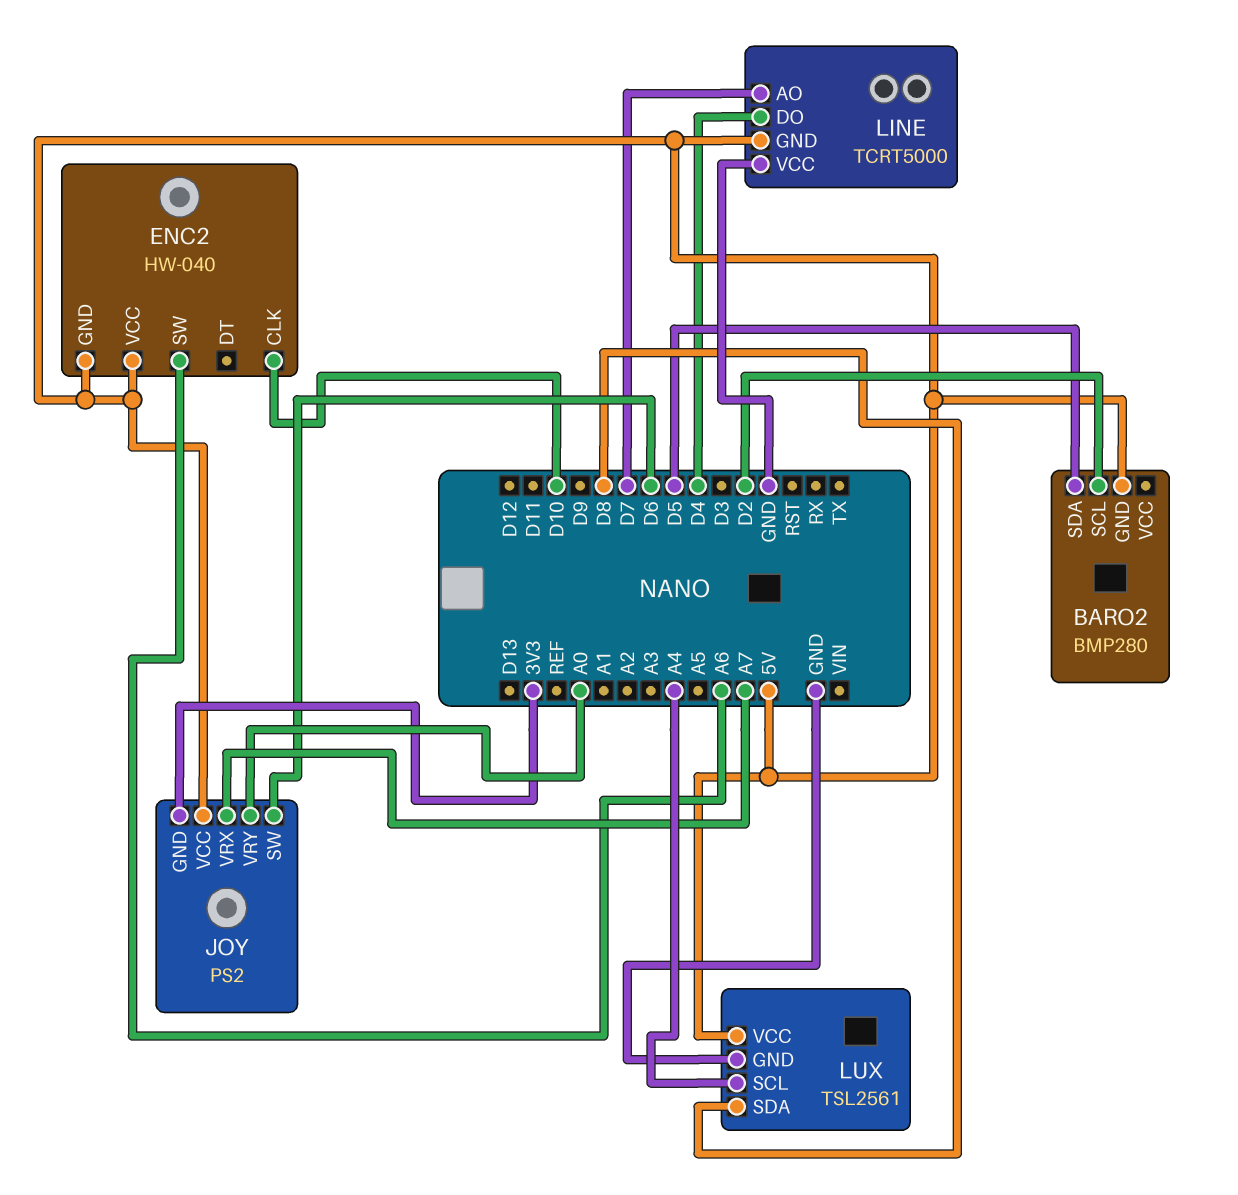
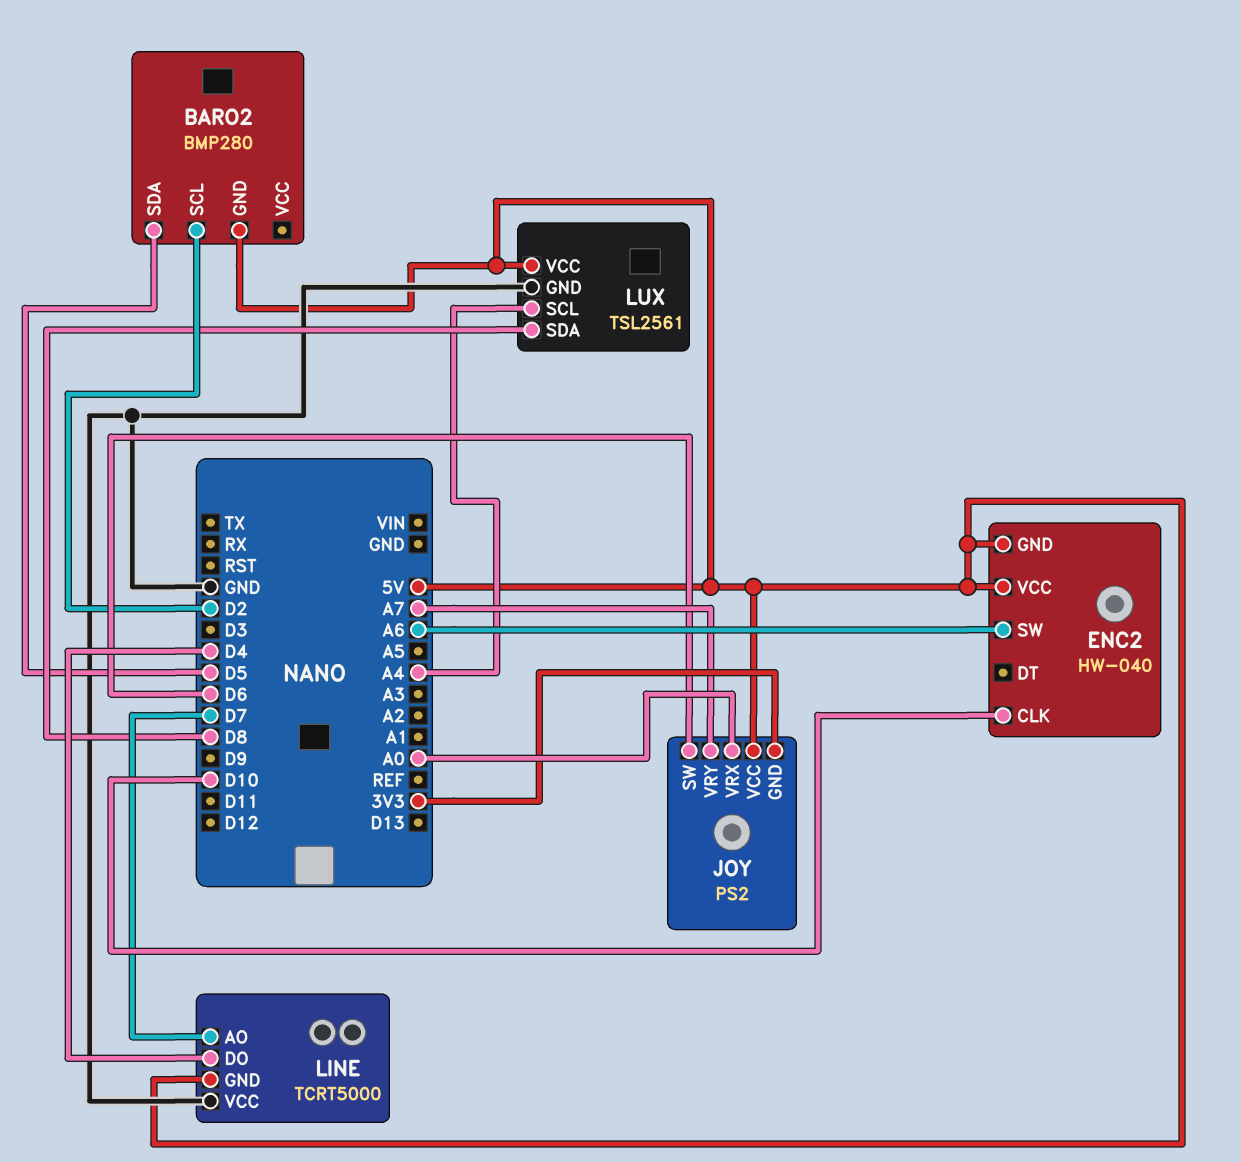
JOY pin VRX: A7 -> A0
JOY pin VRY: A0 -> A7

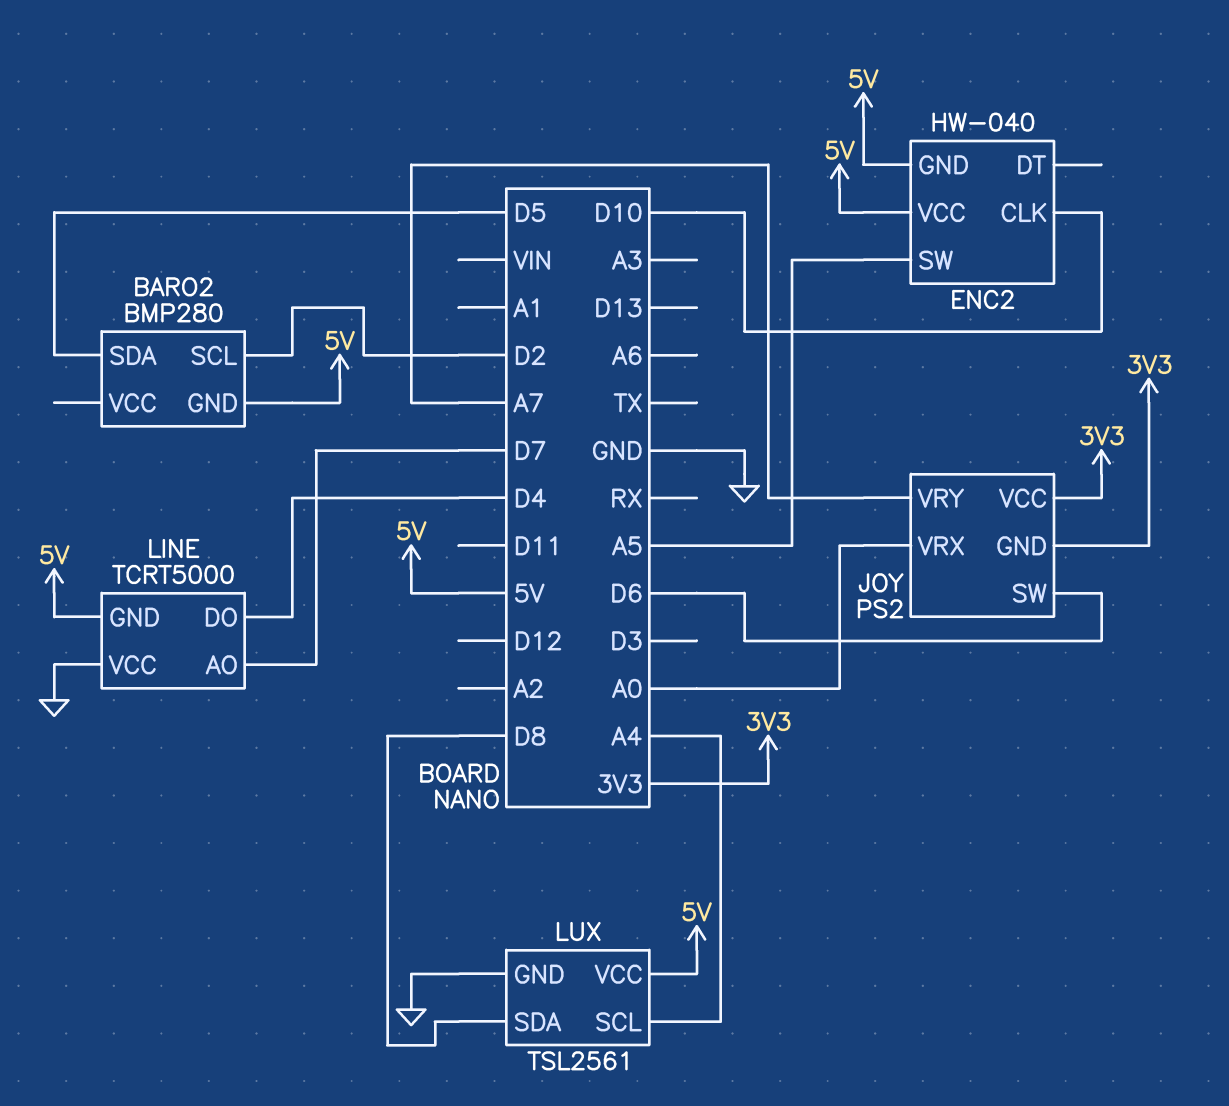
ENC2 pin SW: A6 -> A5
JOY pin VCC: 5V -> 3V3

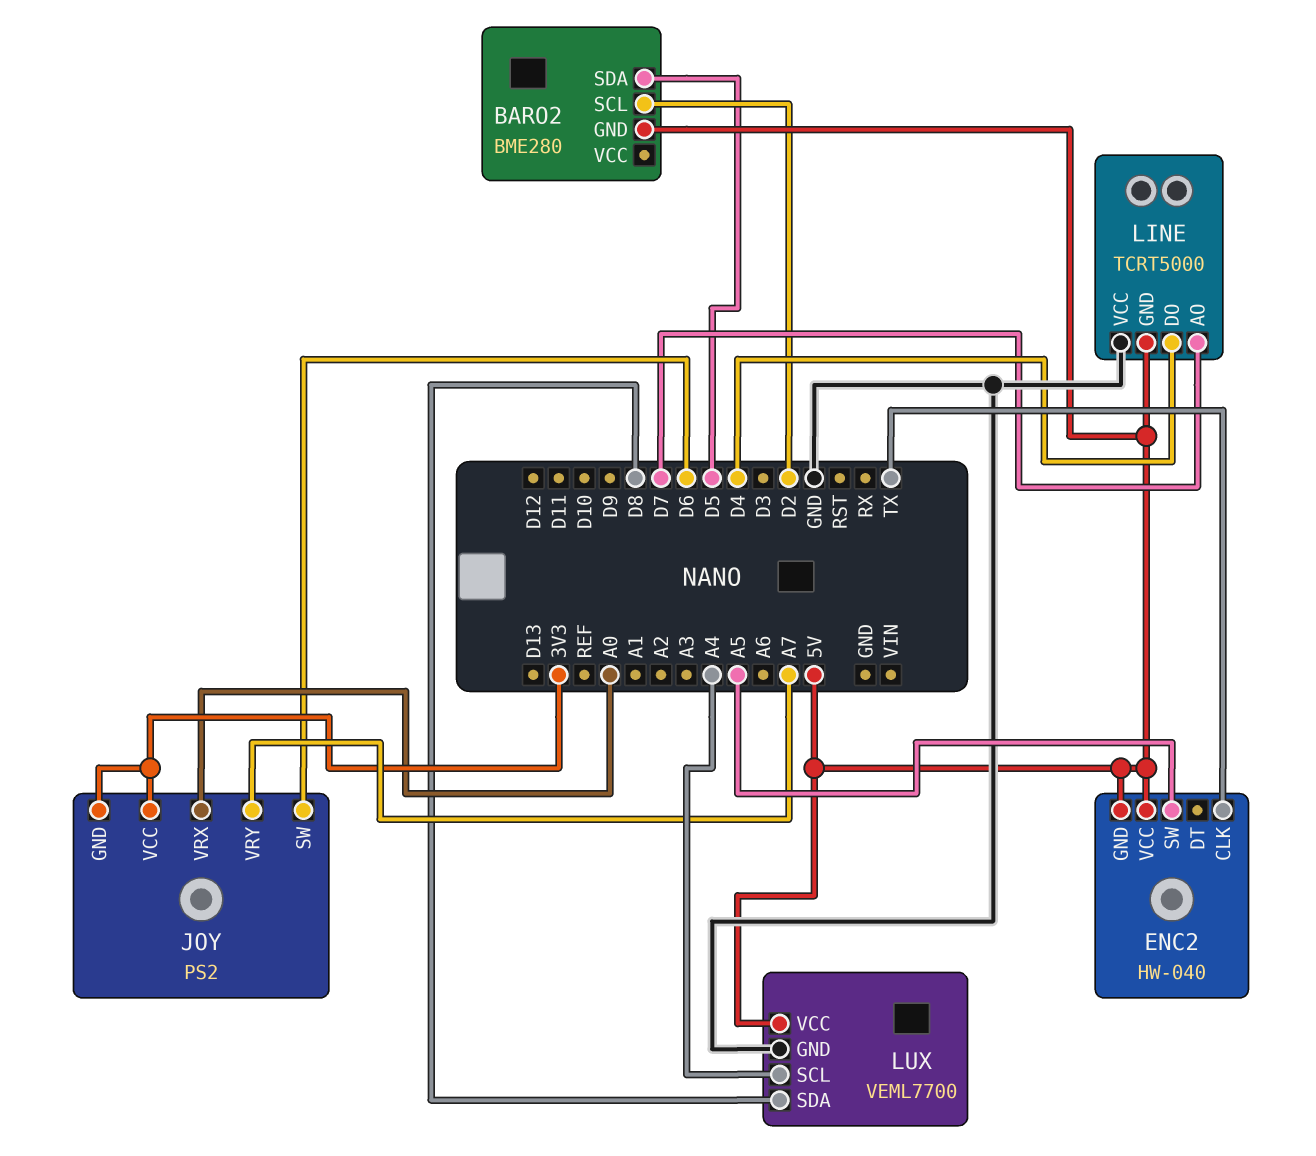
BARO2: BMP280 -> BME280
ENC2 pin CLK: D10 -> TX
LUX: TSL2561 -> VEML7700

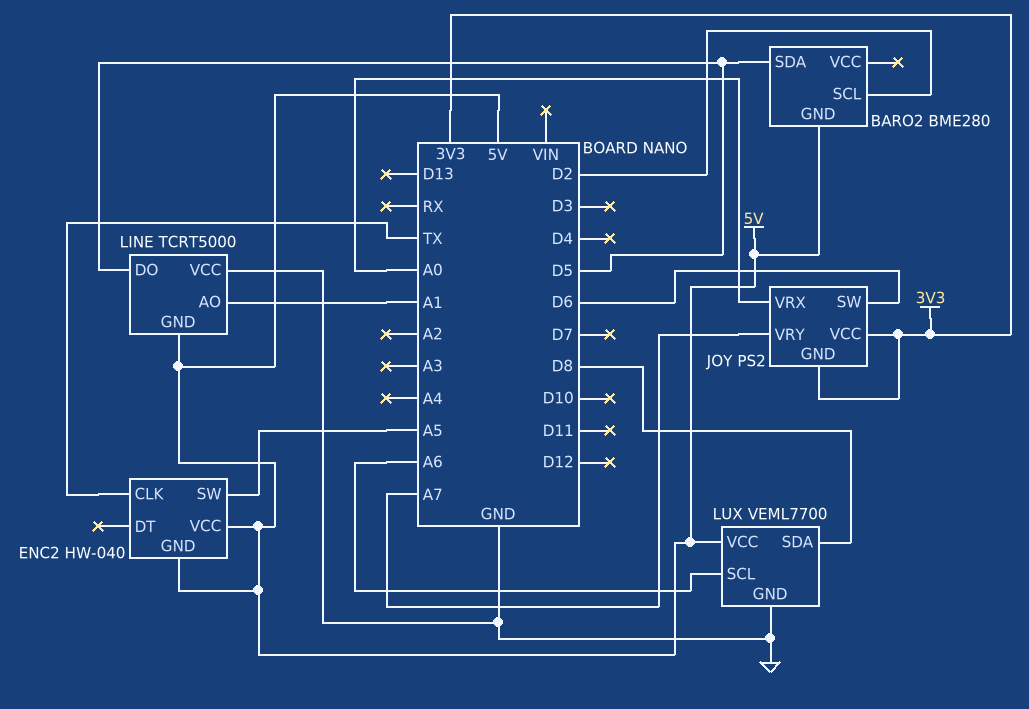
LINE pin AO: D7 -> A1
LINE pin DO: D4 -> D5
LUX pin SCL: A4 -> A6

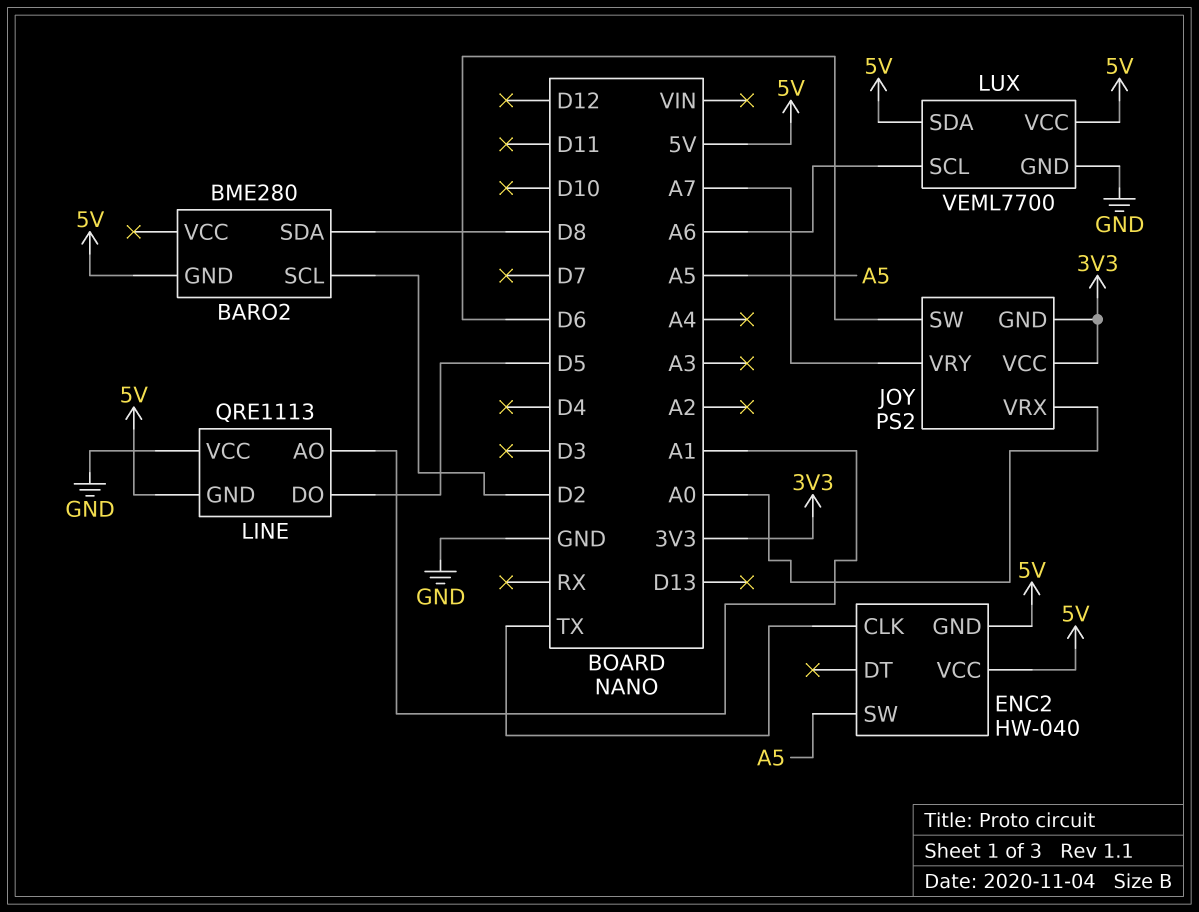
BARO2 pin SDA: D5 -> D8
LINE: TCRT5000 -> QRE1113
LUX pin SDA: D8 -> 5V

